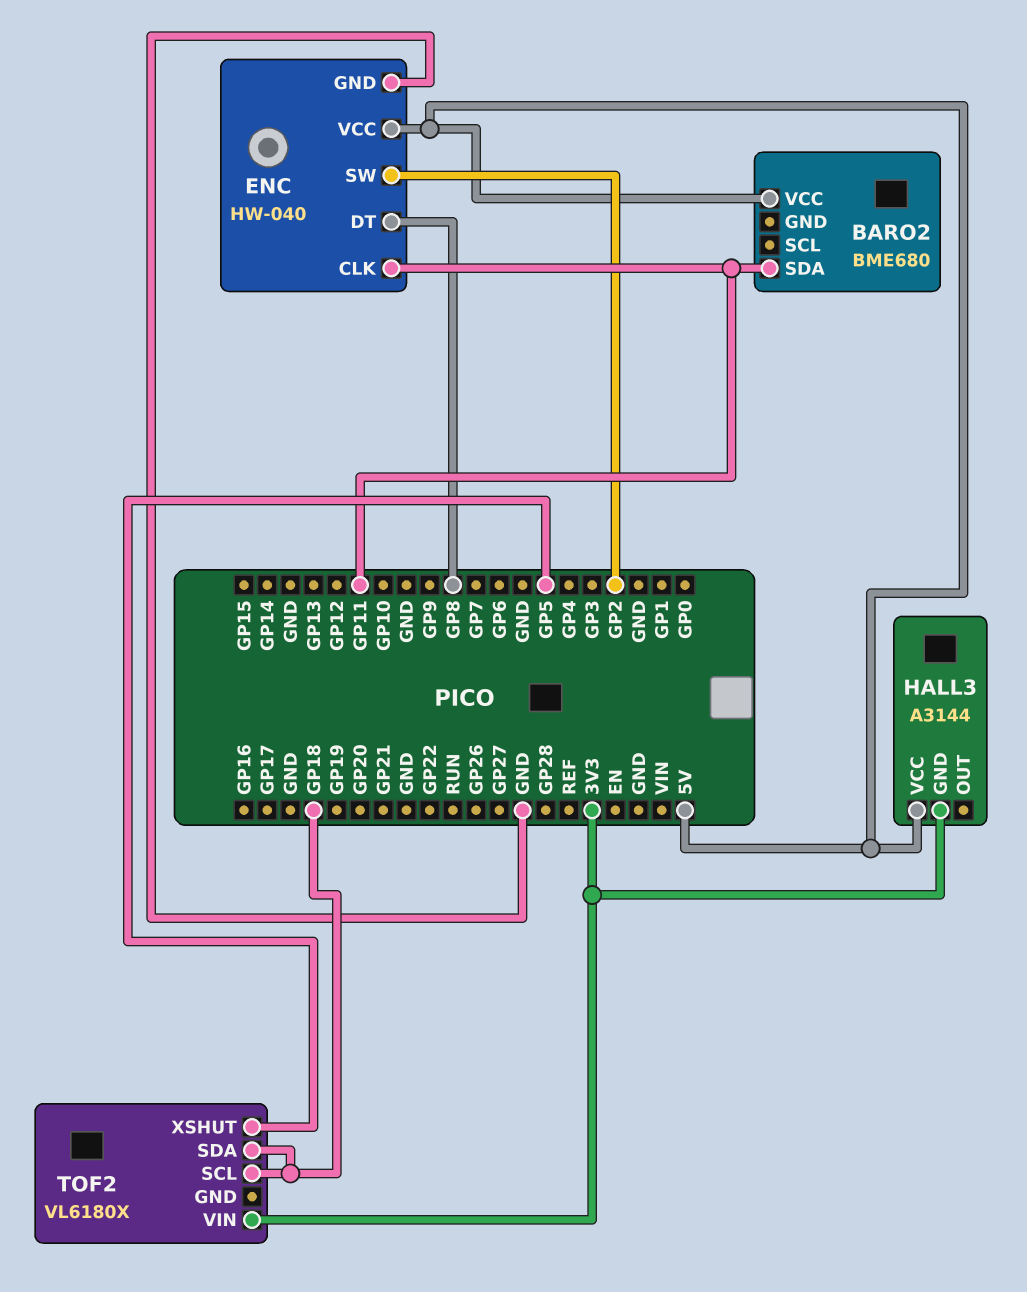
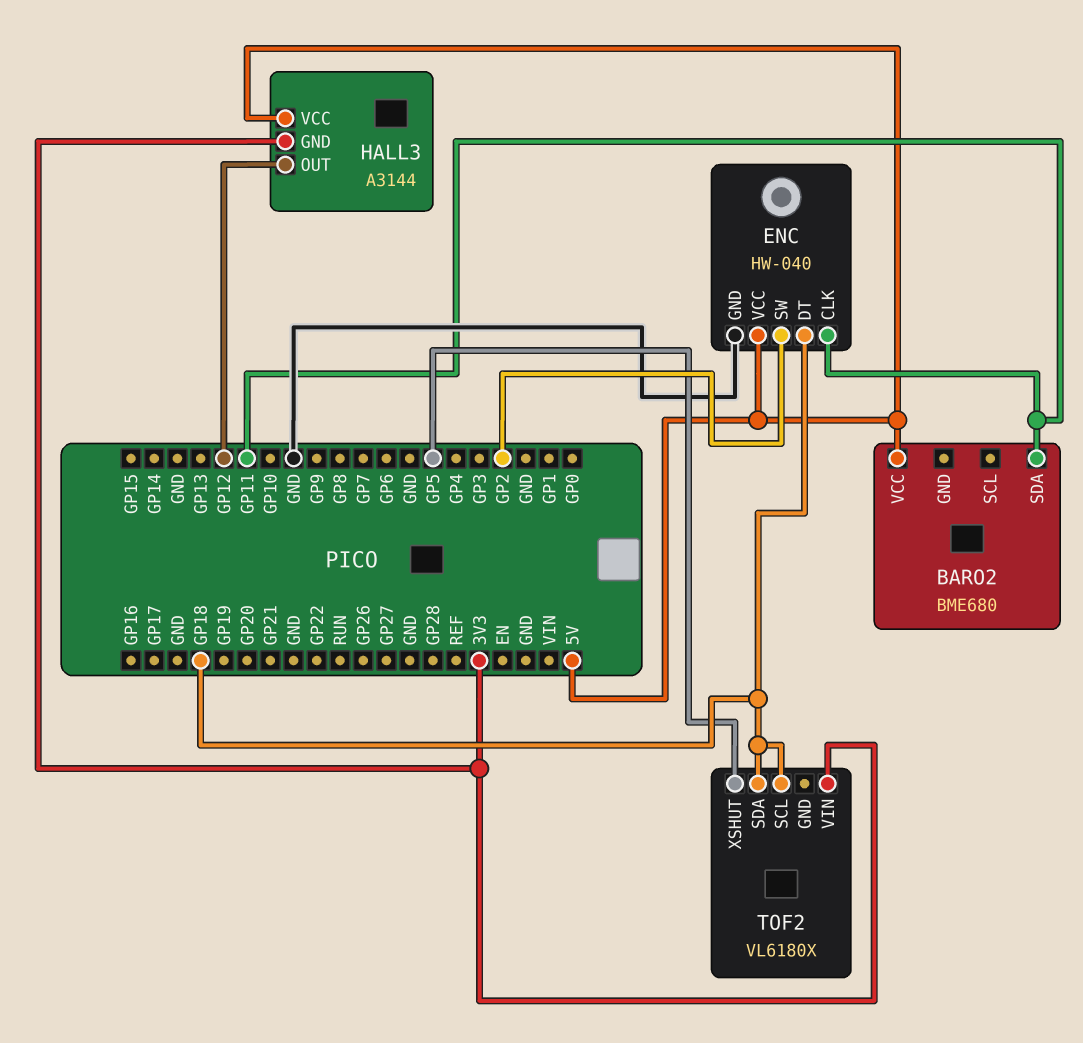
ENC pin DT: GP8 -> GP18
HALL3 pin OUT: none -> GP12

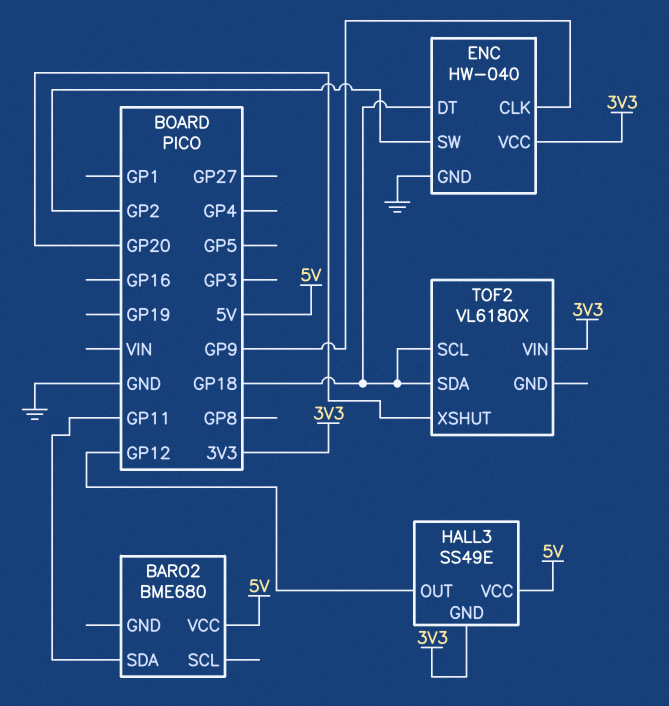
ENC pin CLK: GP11 -> GP9
ENC pin VCC: 5V -> 3V3
HALL3: A3144 -> SS49E
TOF2 pin XSHUT: GP5 -> GP20

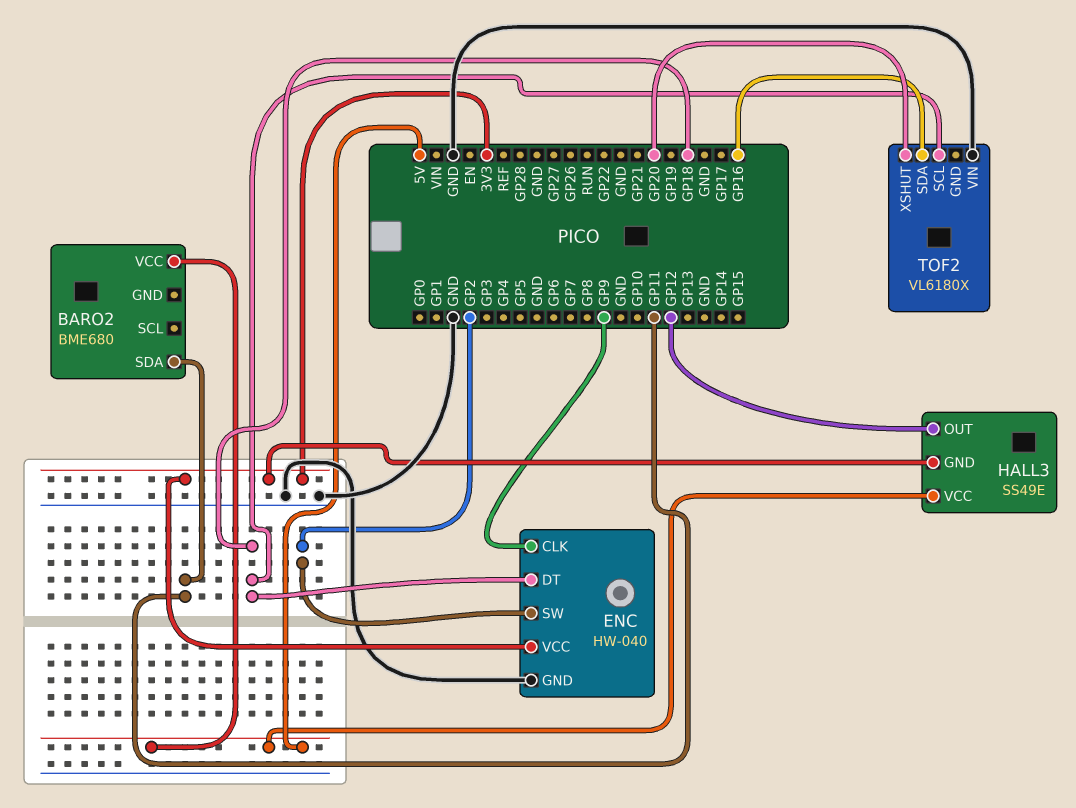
TOF2 pin SDA: GP18 -> GP16
TOF2 pin VIN: 3V3 -> GND

